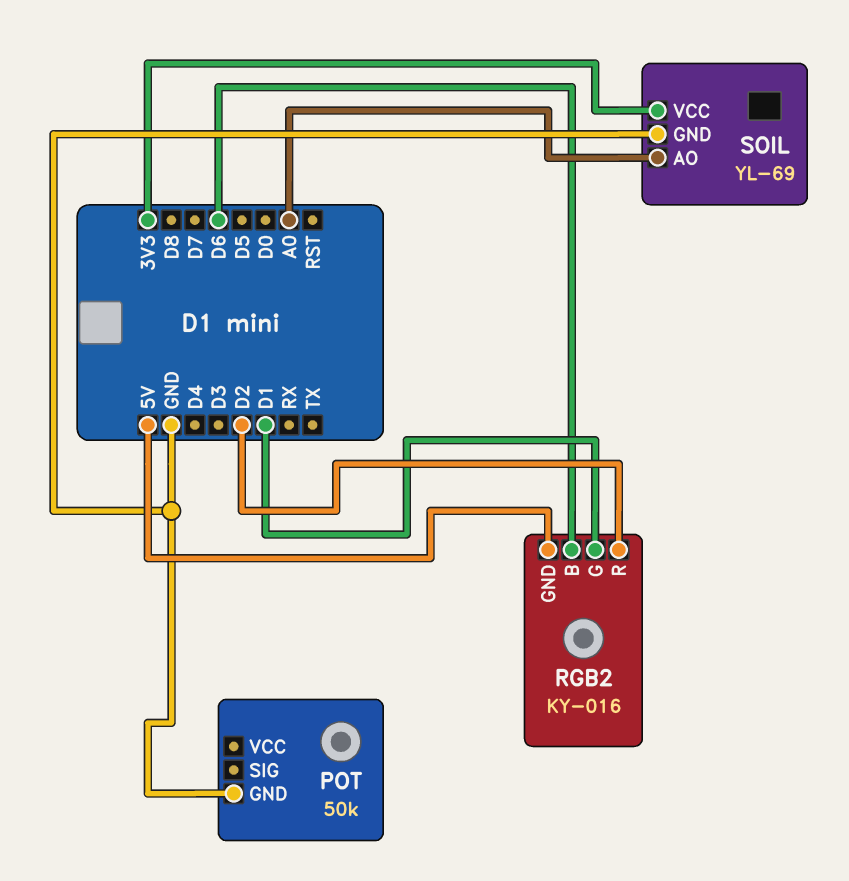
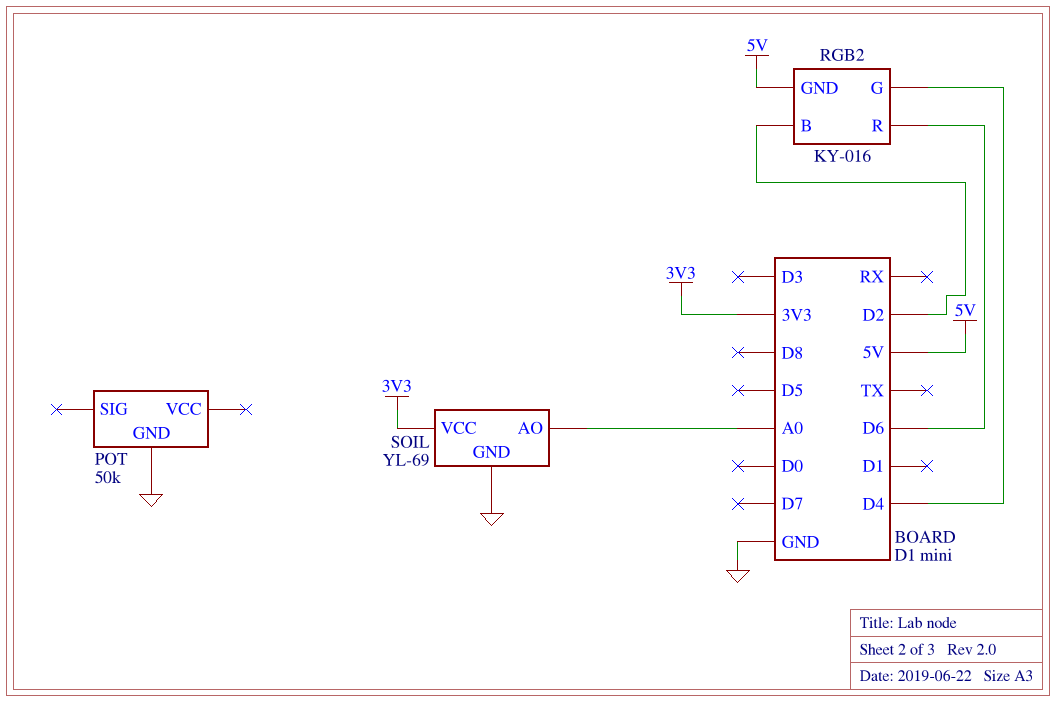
RGB2 pin B: D6 -> D2
RGB2 pin G: D1 -> D4
RGB2 pin R: D2 -> D6

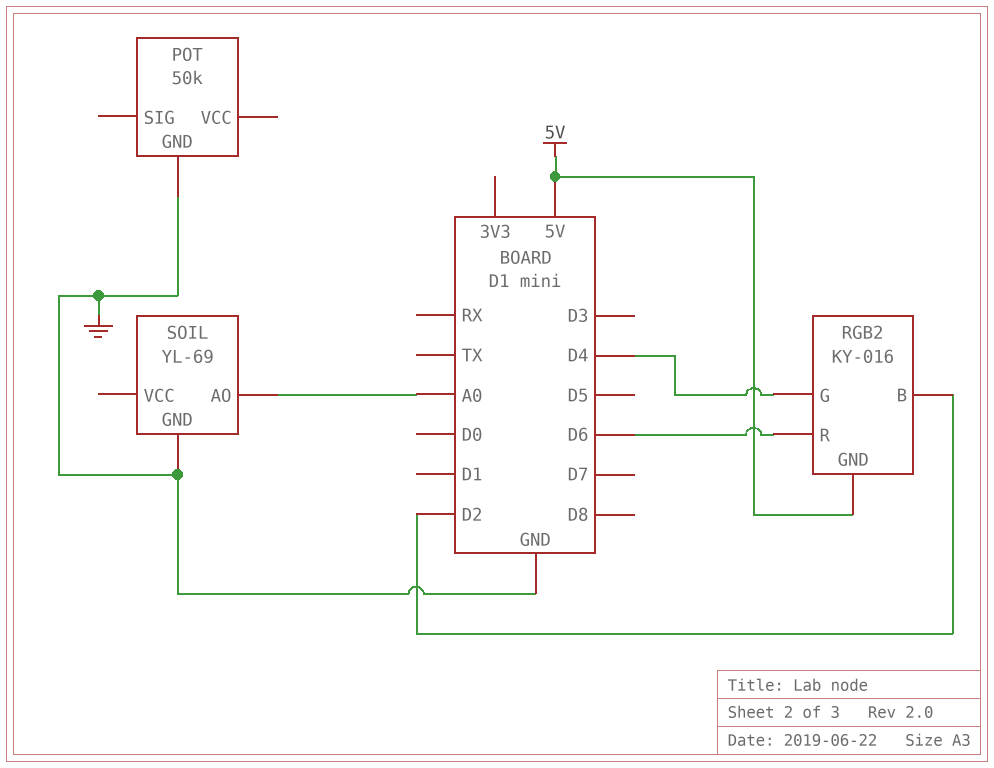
SOIL pin VCC: 3V3 -> none

